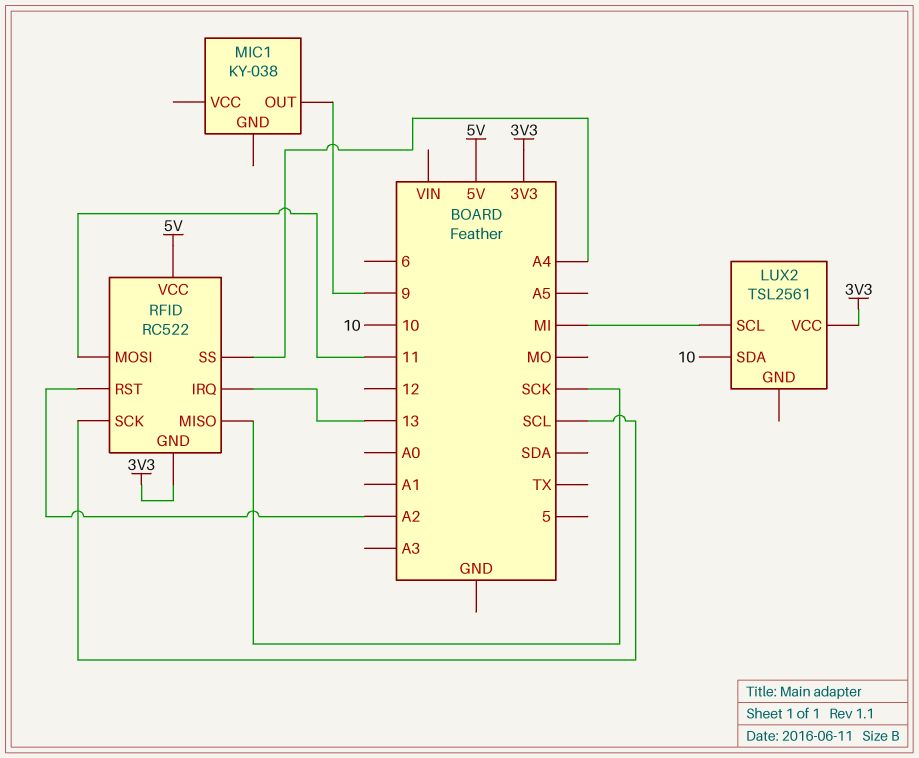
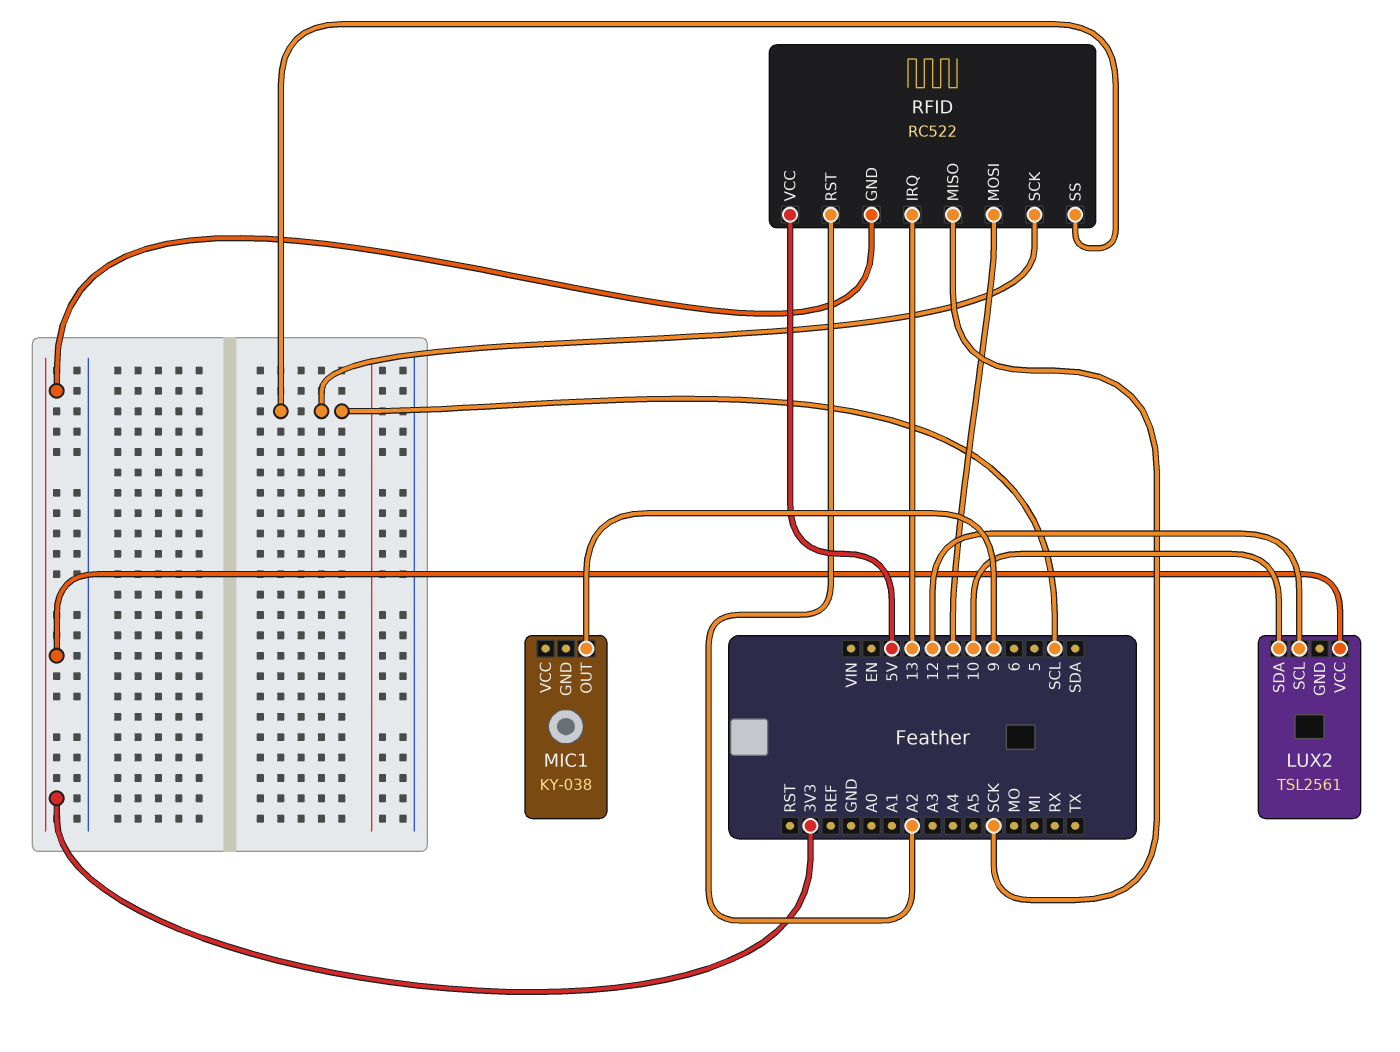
LUX2 pin SCL: MI -> 12
RFID pin SS: A4 -> SCL

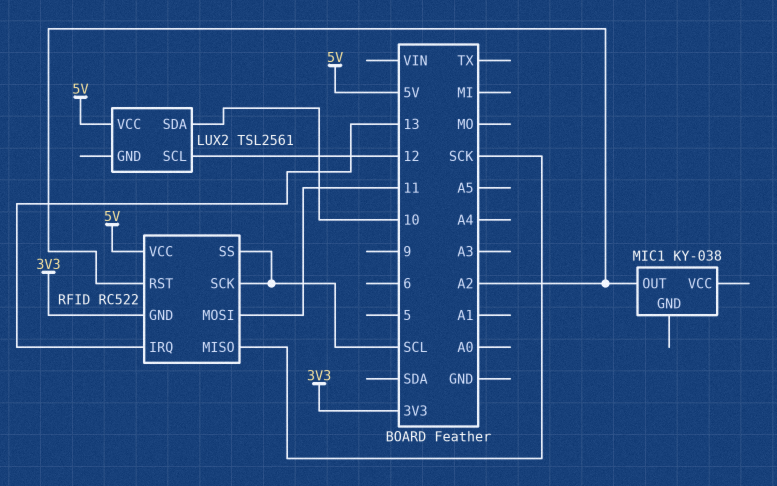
LUX2 pin VCC: 3V3 -> 5V
MIC1 pin OUT: 9 -> A2

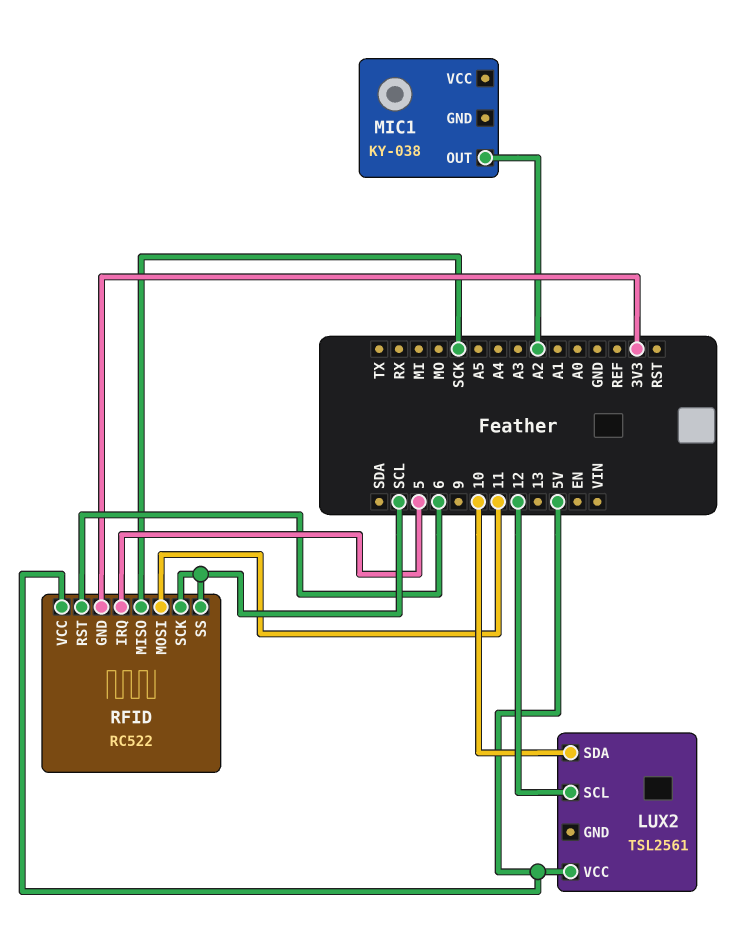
RFID pin IRQ: 13 -> 5
RFID pin RST: A2 -> 6

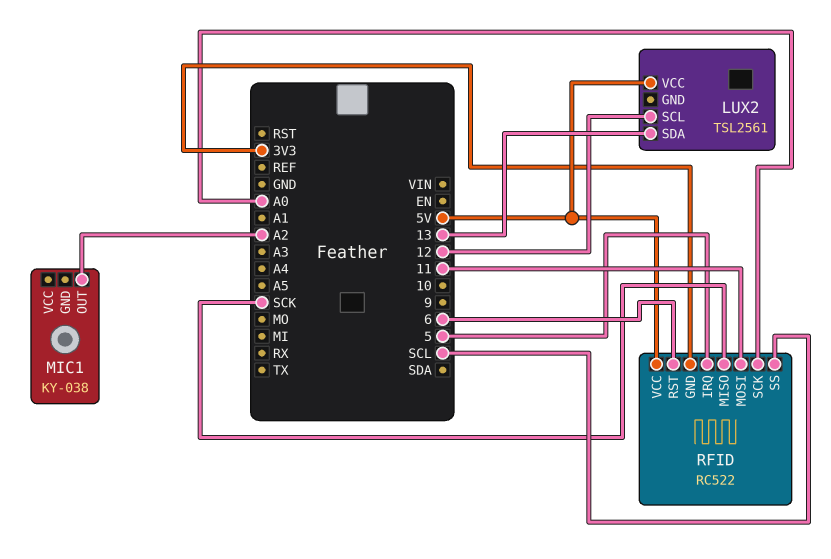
LUX2 pin SDA: 10 -> 13
RFID pin SCK: SCL -> A0

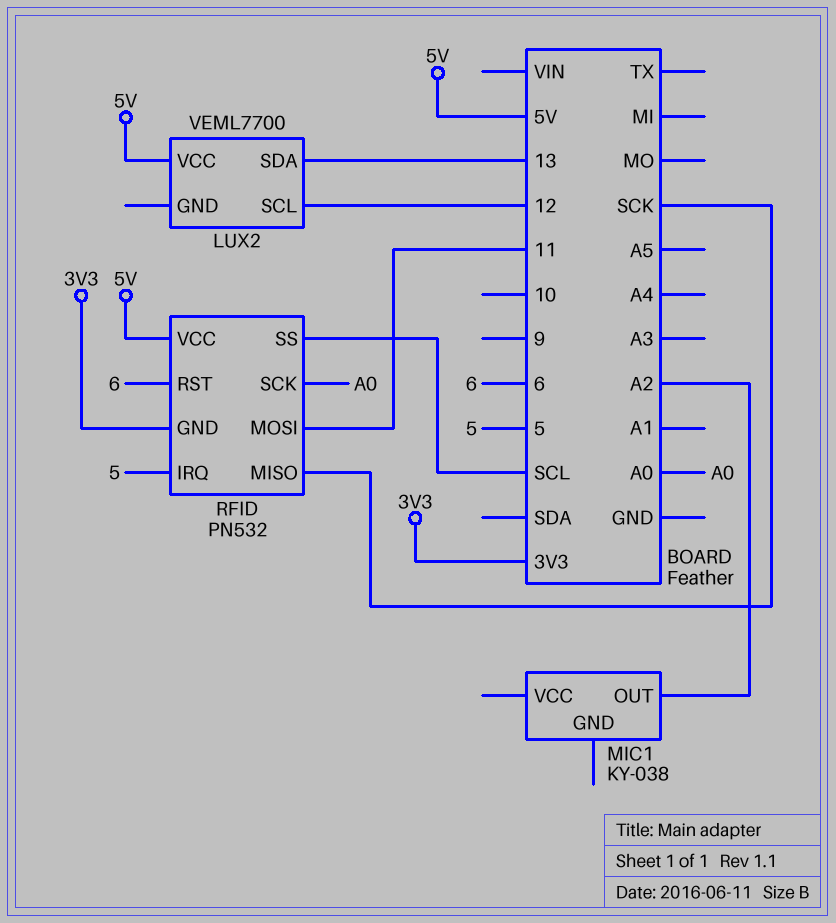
LUX2: TSL2561 -> VEML7700
RFID: RC522 -> PN532

